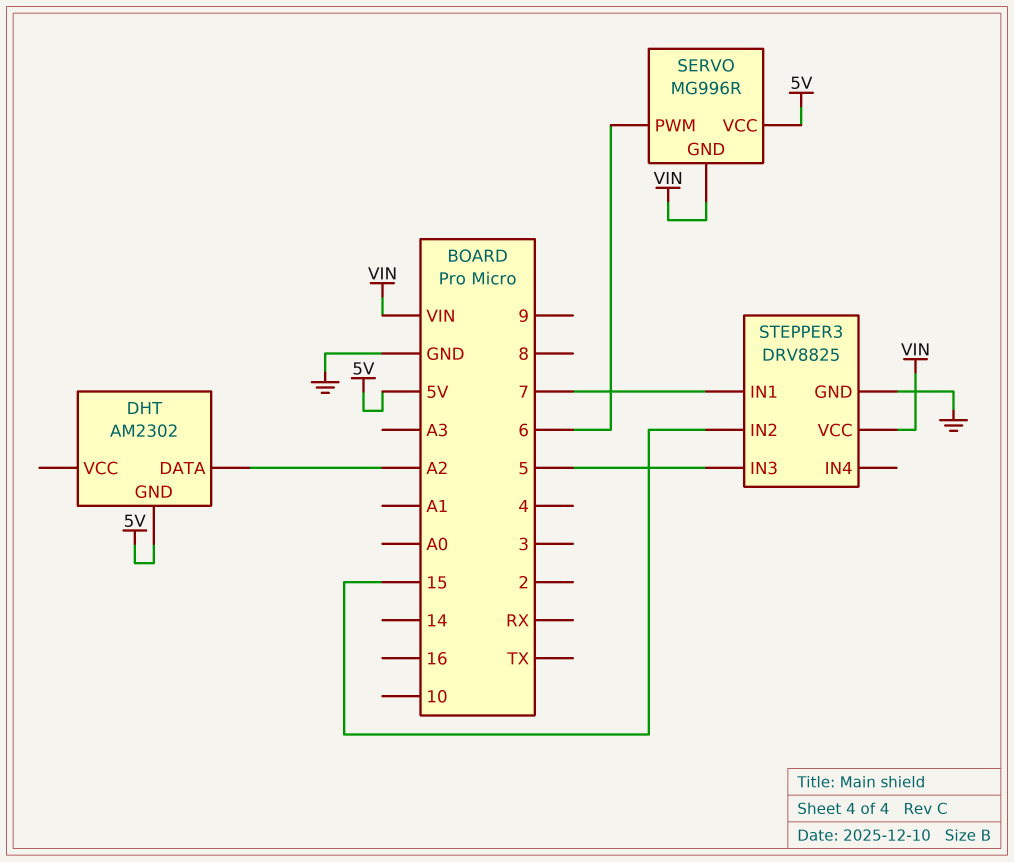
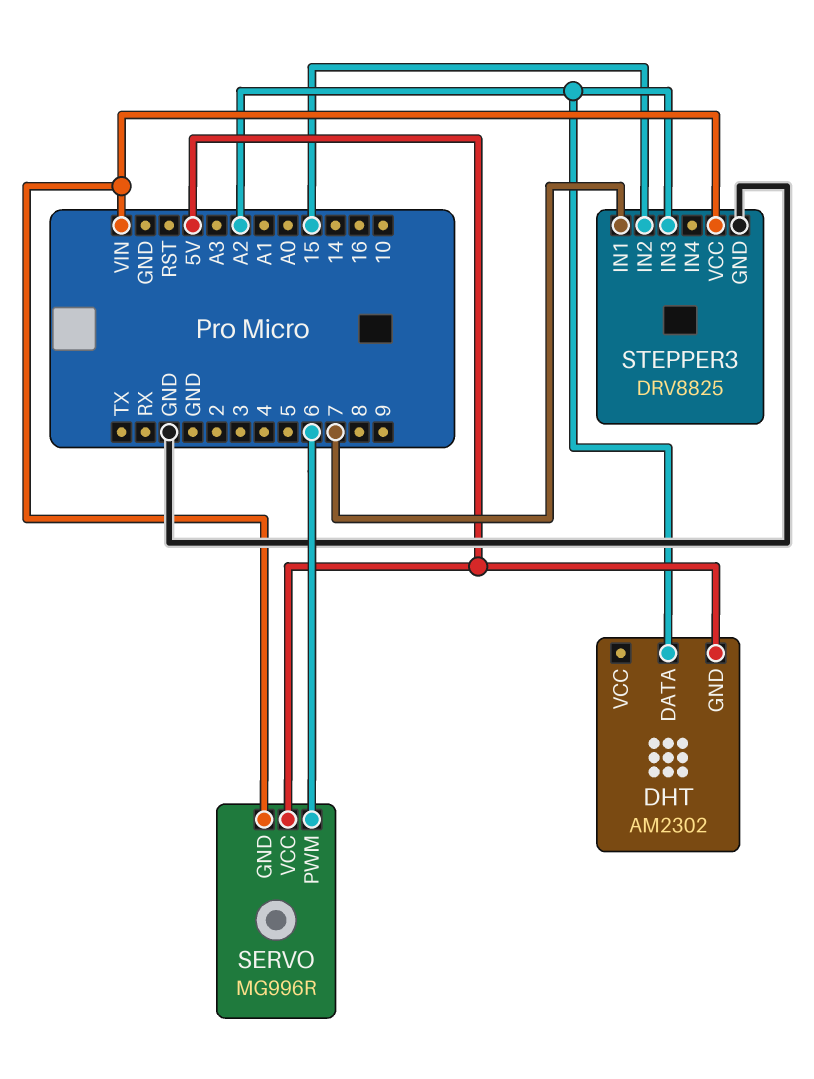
STEPPER3 pin IN3: 5 -> A2

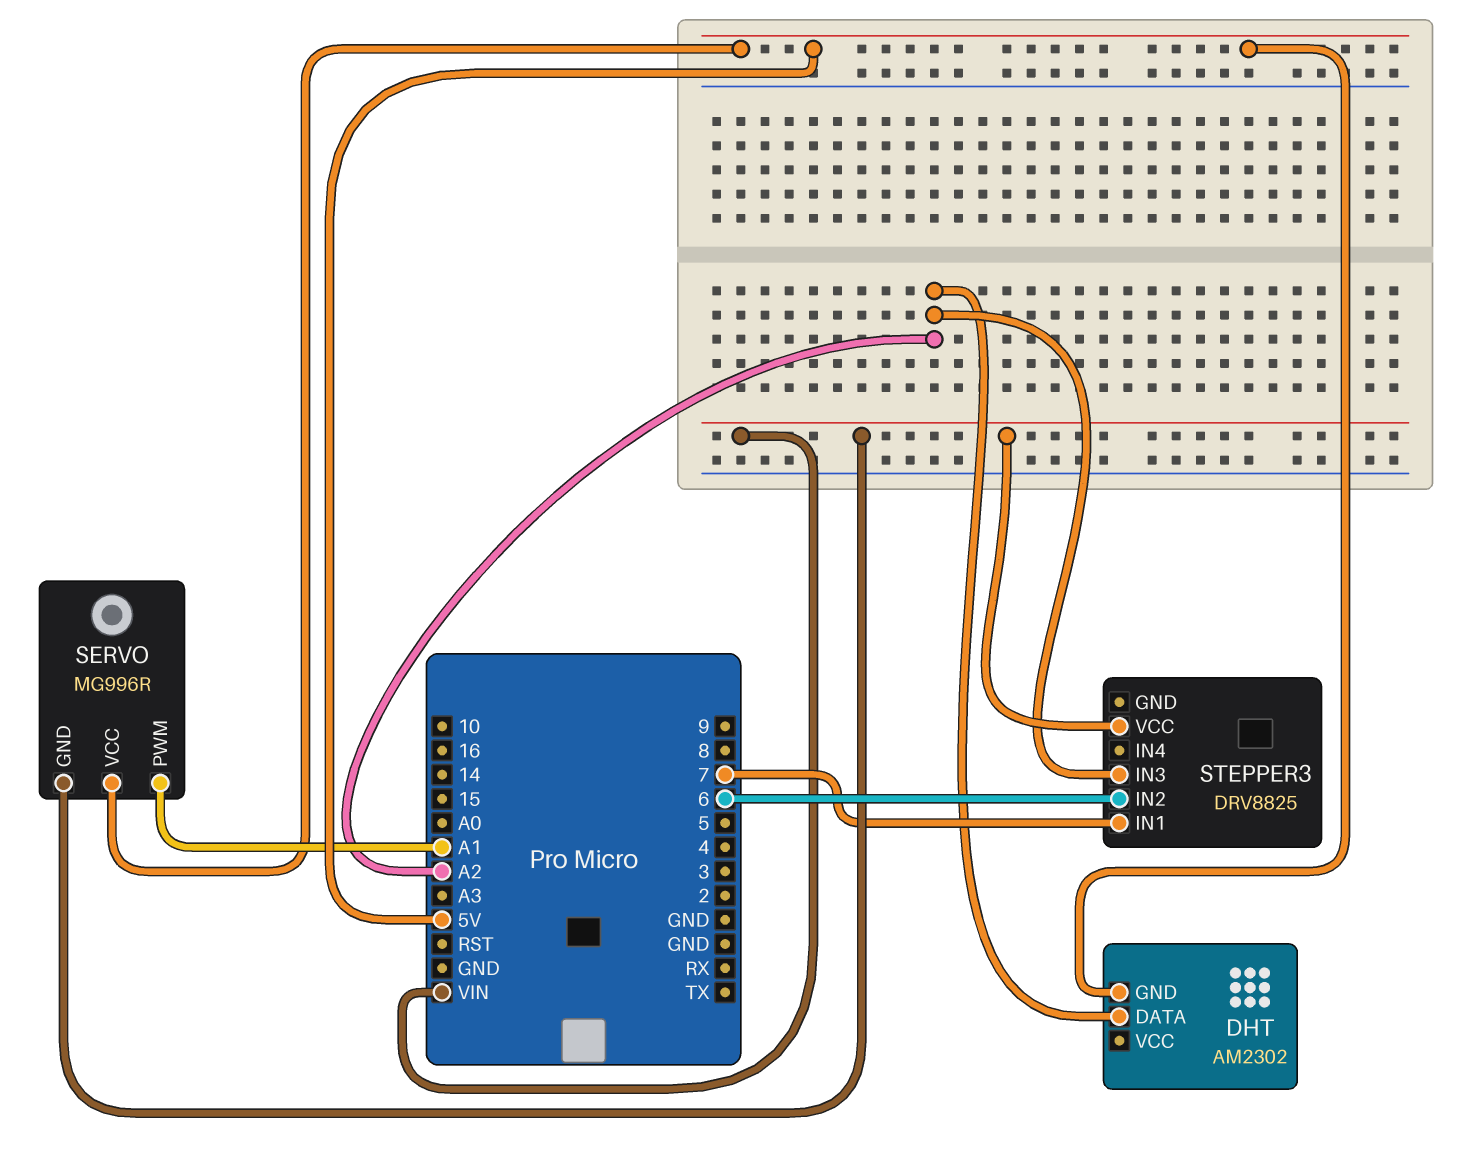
SERVO pin PWM: 6 -> A1
STEPPER3 pin GND: GND -> none
STEPPER3 pin IN2: 15 -> 6

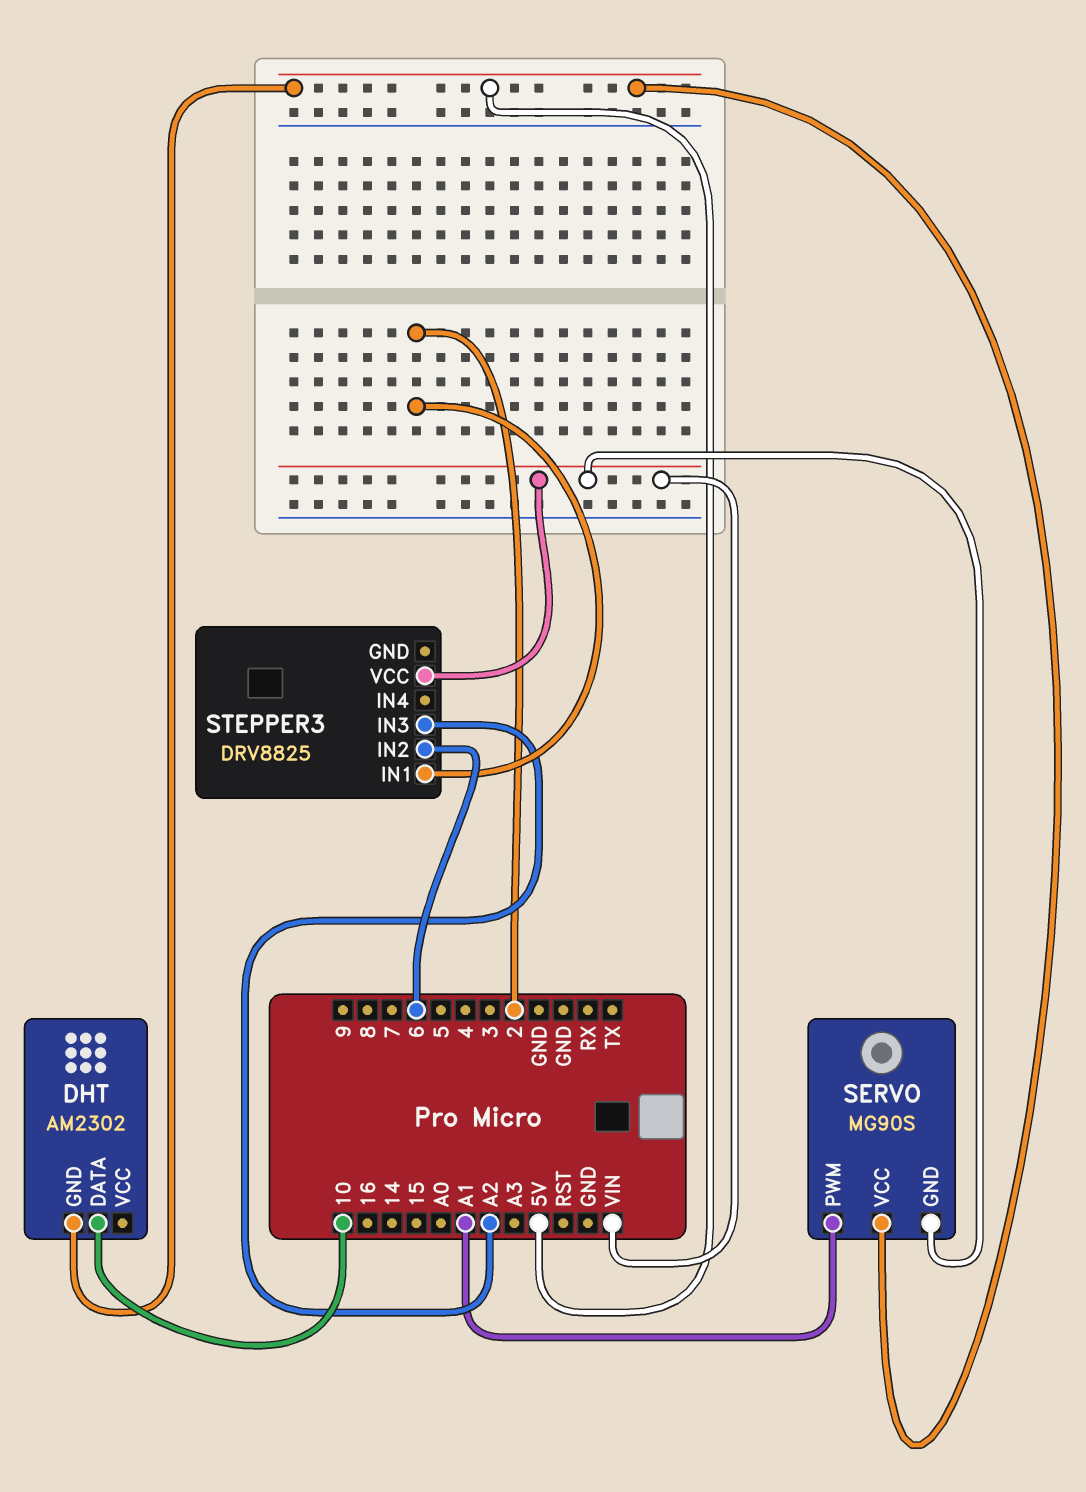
DHT pin DATA: A2 -> 10
SERVO: MG996R -> MG90S
STEPPER3 pin IN1: 7 -> 2

